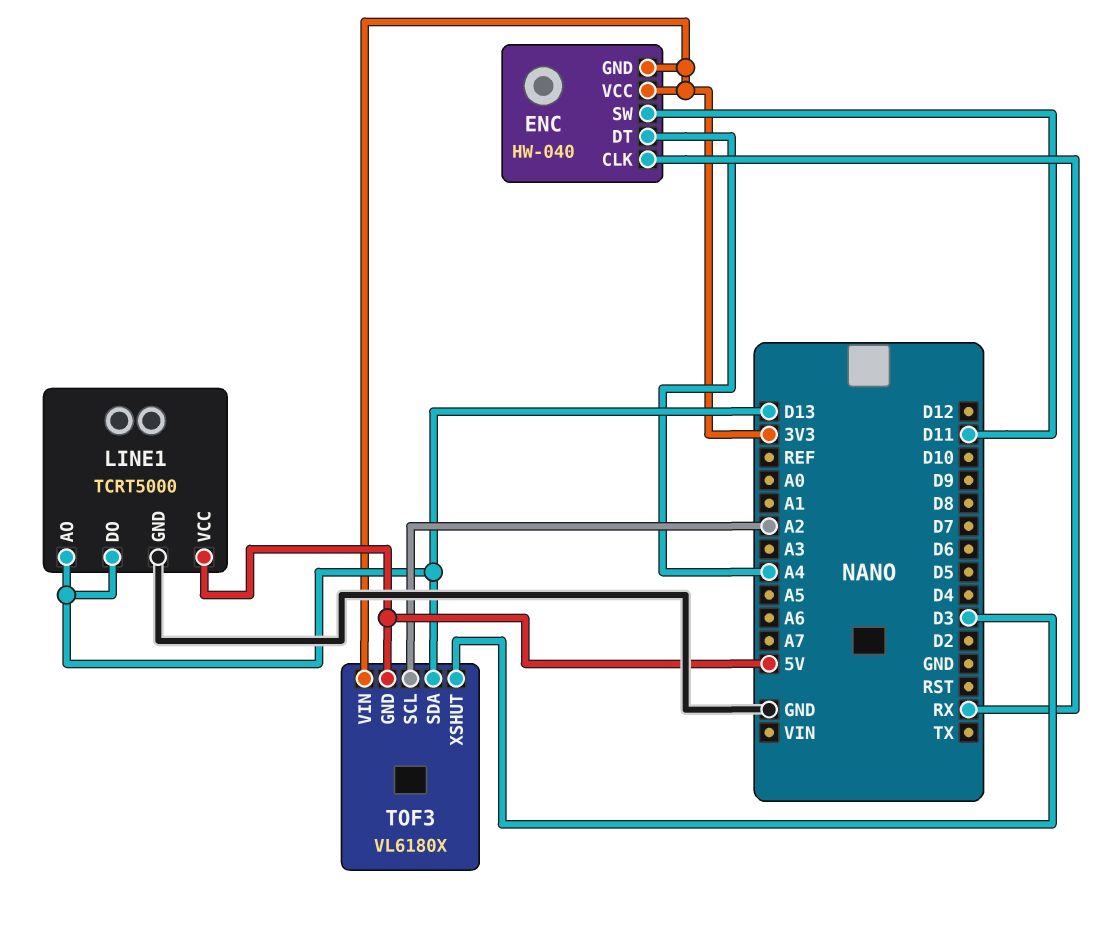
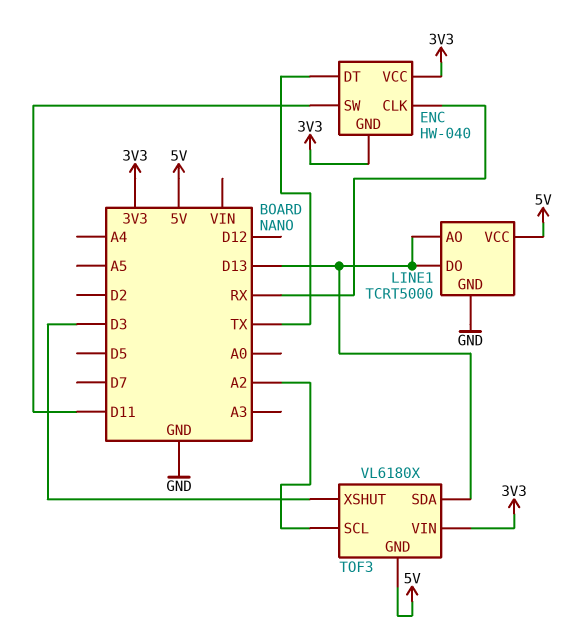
ENC pin DT: A4 -> TX

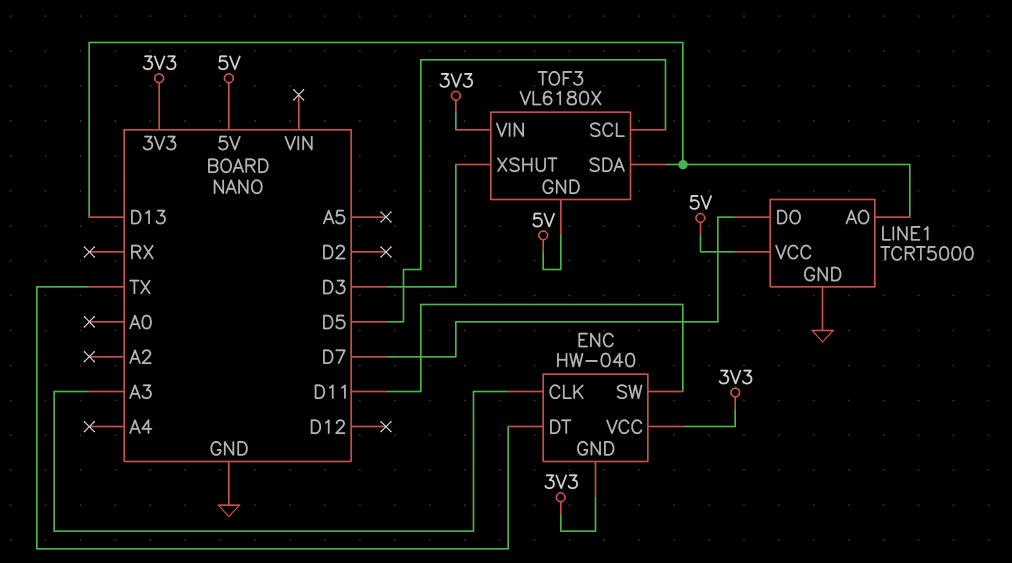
ENC pin CLK: RX -> A3
LINE1 pin DO: D13 -> D7
TOF3 pin SCL: A2 -> D5

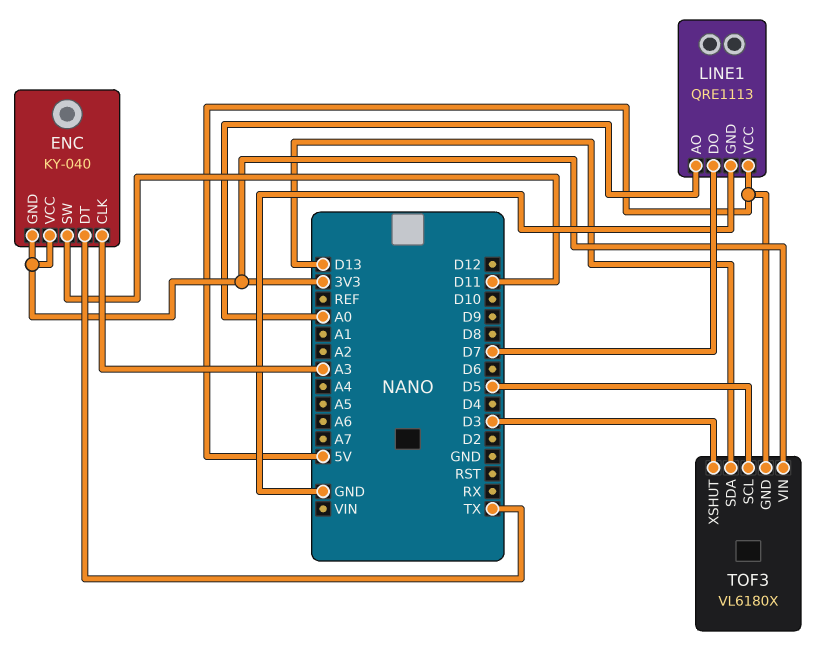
ENC: HW-040 -> KY-040
LINE1: TCRT5000 -> QRE1113
LINE1 pin AO: D13 -> A0

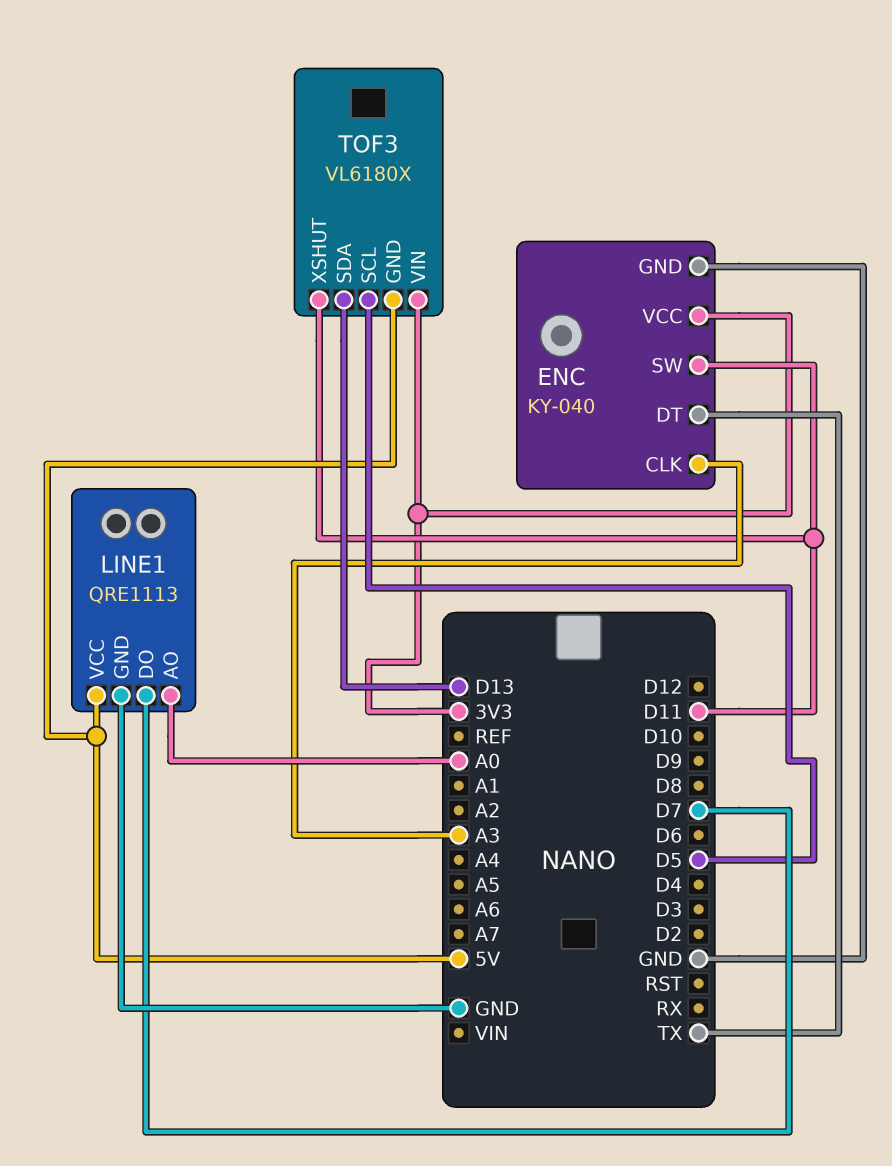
ENC pin GND: 3V3 -> GND
TOF3 pin XSHUT: D3 -> D11

